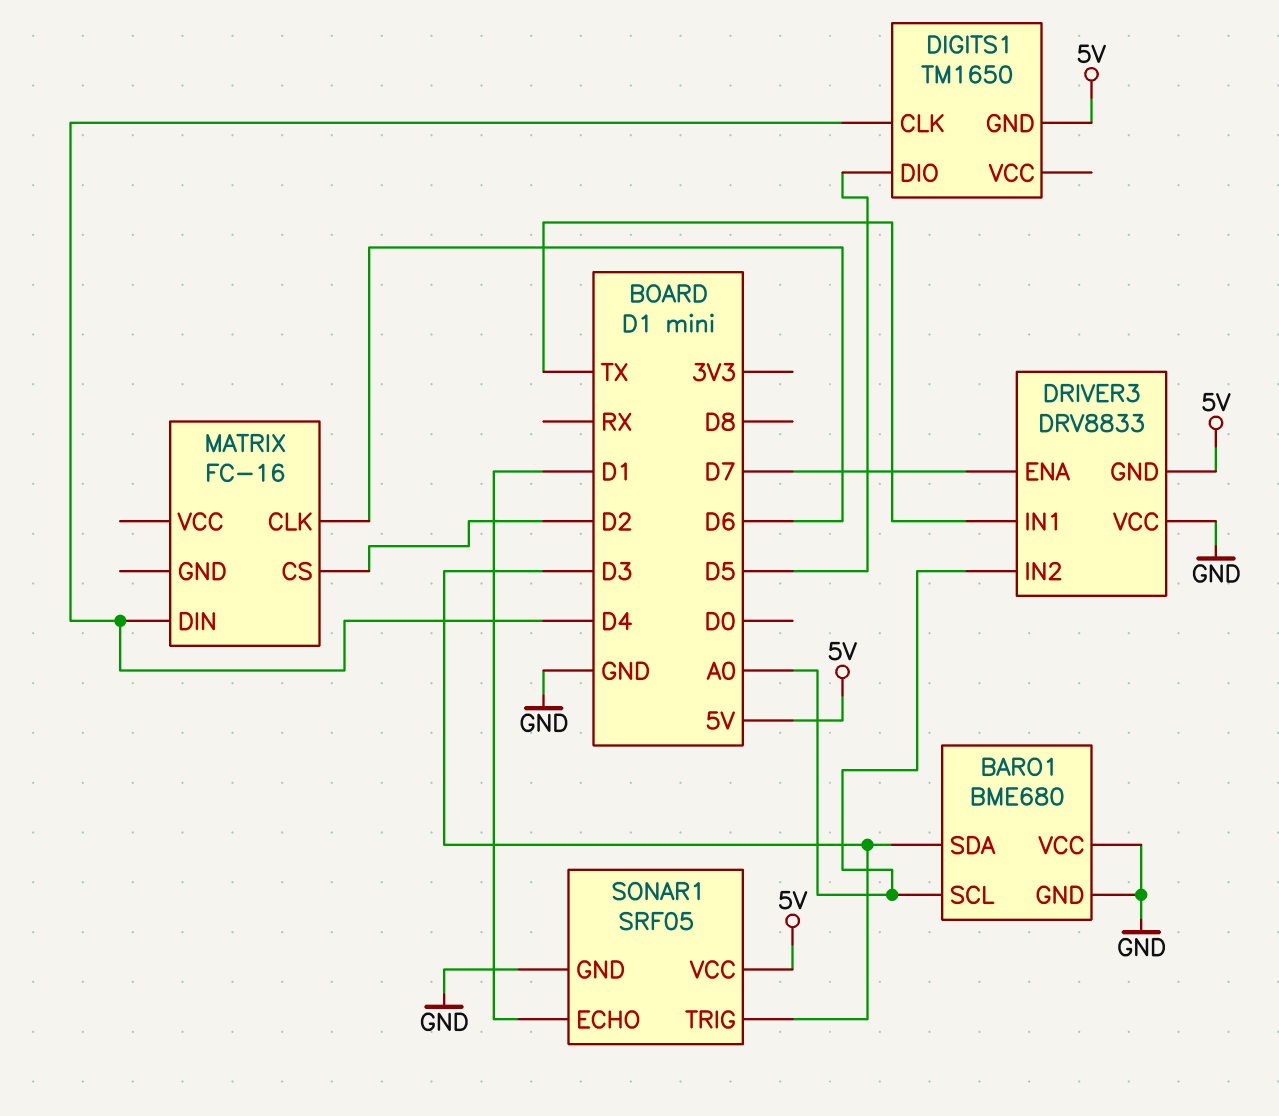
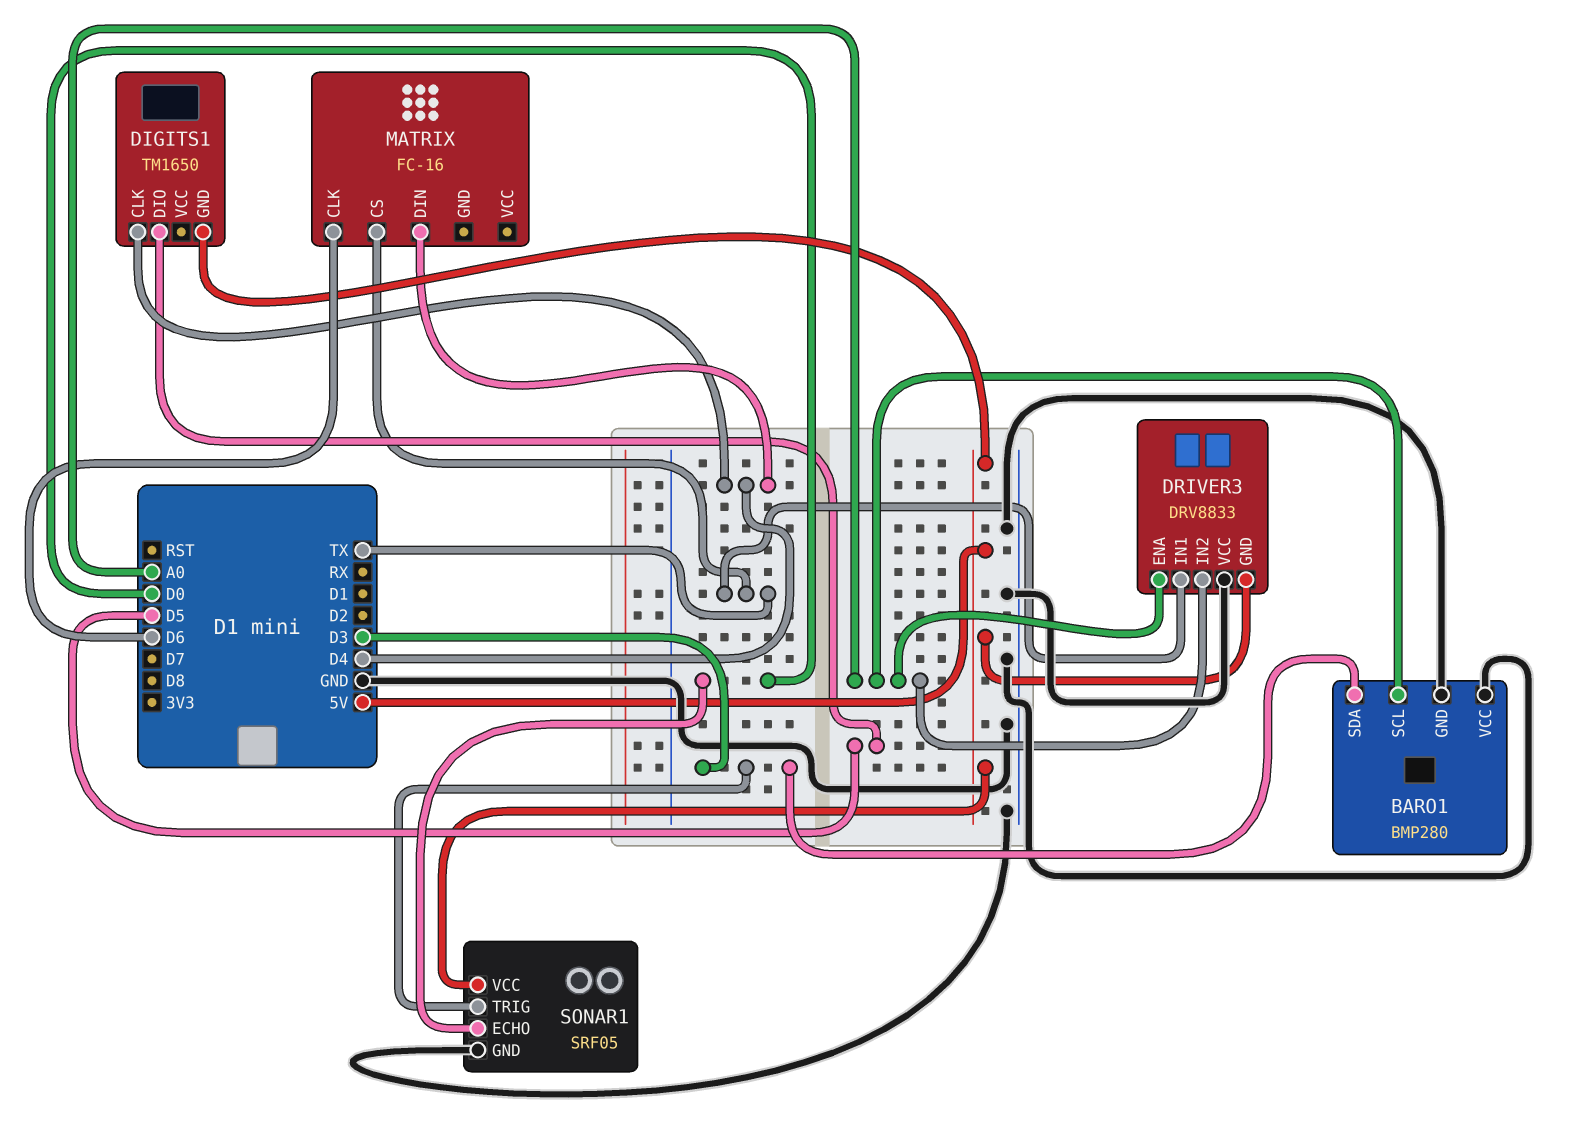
BARO1: BME680 -> BMP280
DRIVER3 pin ENA: D7 -> A0
MATRIX pin CS: D2 -> TX
SONAR1 pin ECHO: D1 -> D0

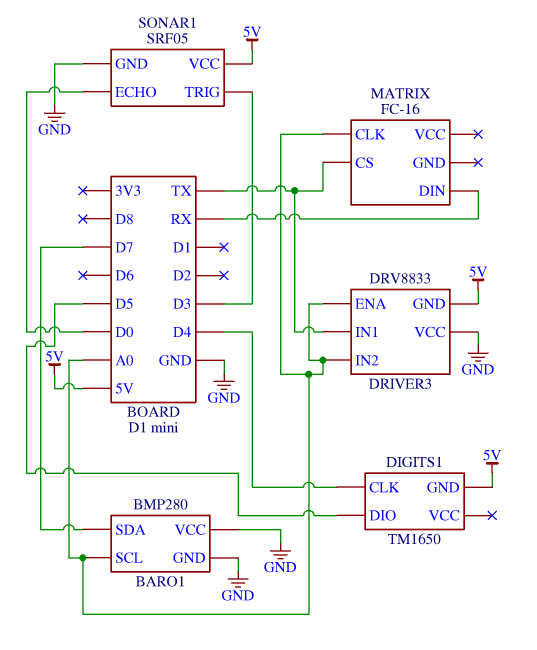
BARO1 pin SDA: D3 -> D7
MATRIX pin CLK: D6 -> A0
MATRIX pin DIN: D4 -> RX

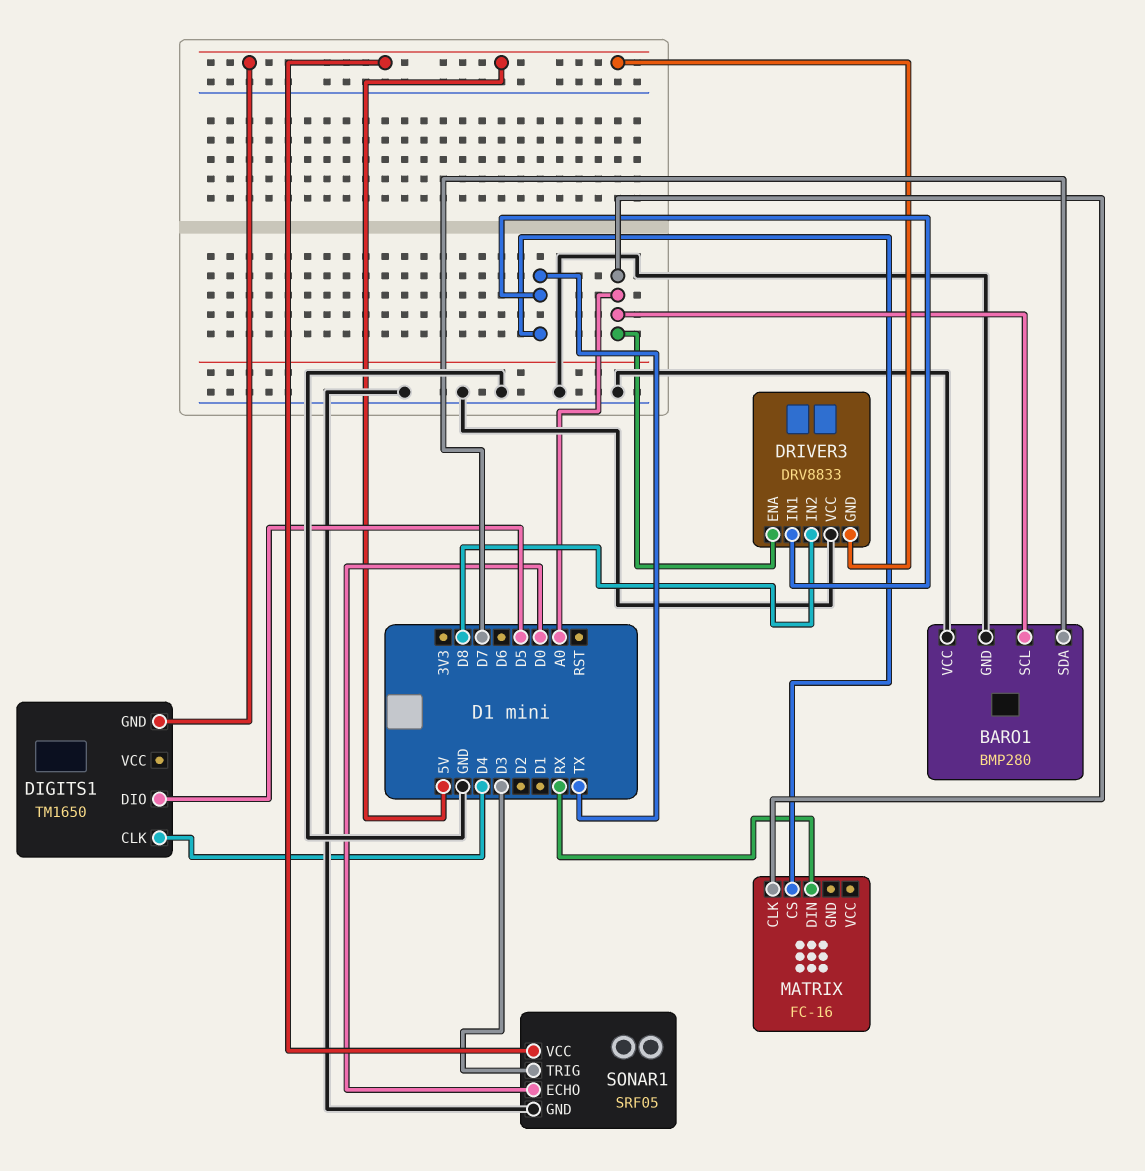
DRIVER3 pin IN2: A0 -> D8

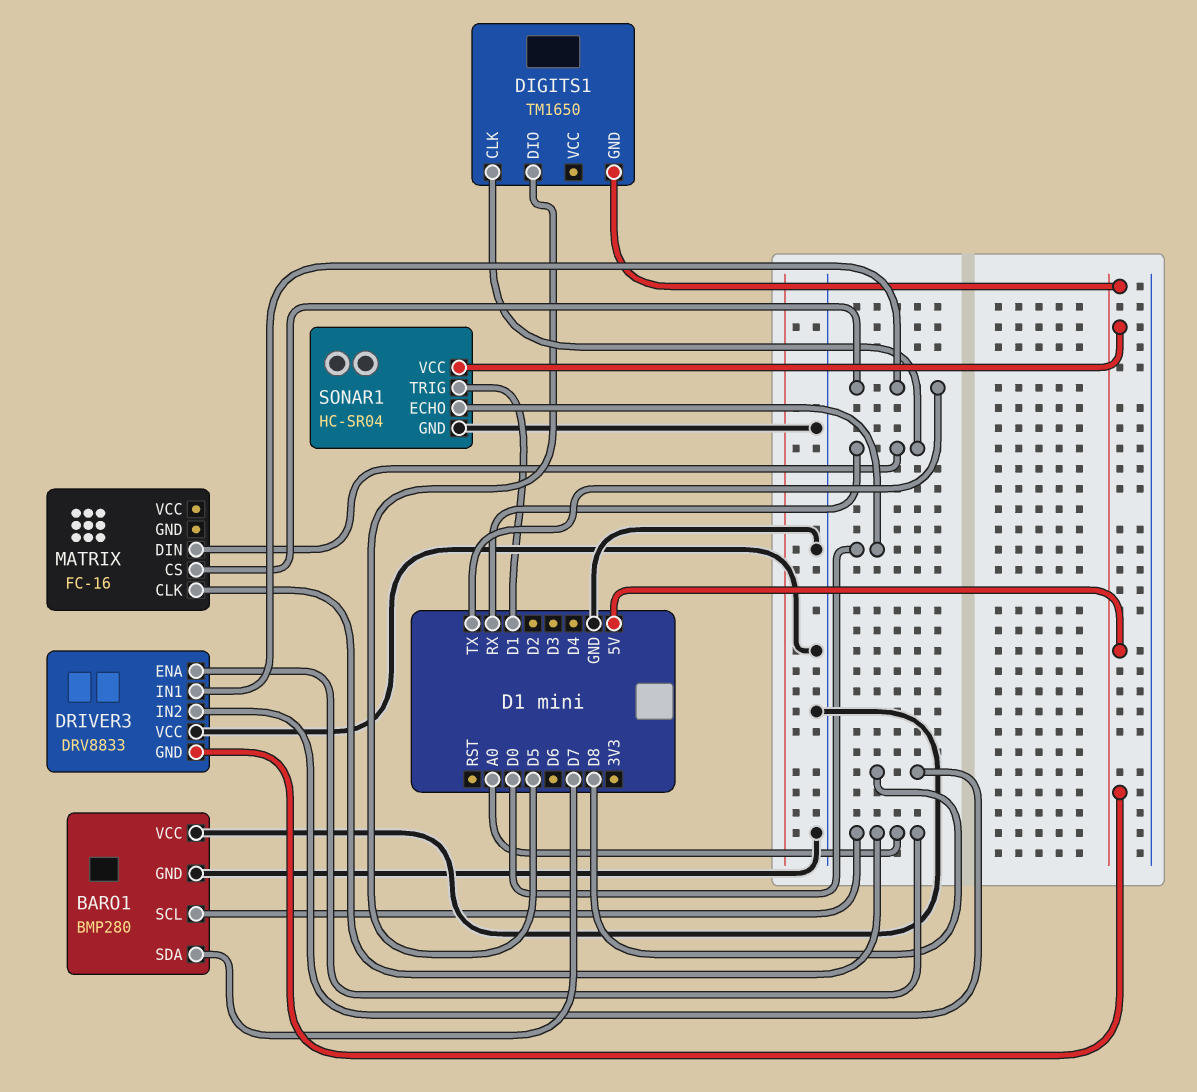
DIGITS1 pin CLK: D4 -> RX
SONAR1: SRF05 -> HC-SR04
SONAR1 pin TRIG: D3 -> D1

